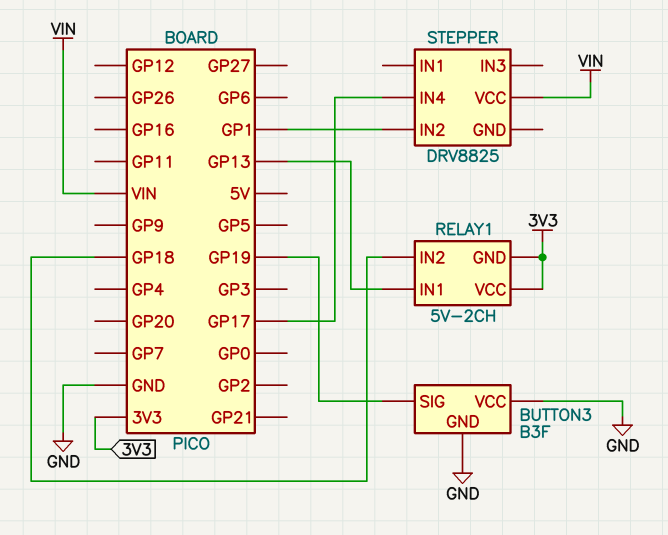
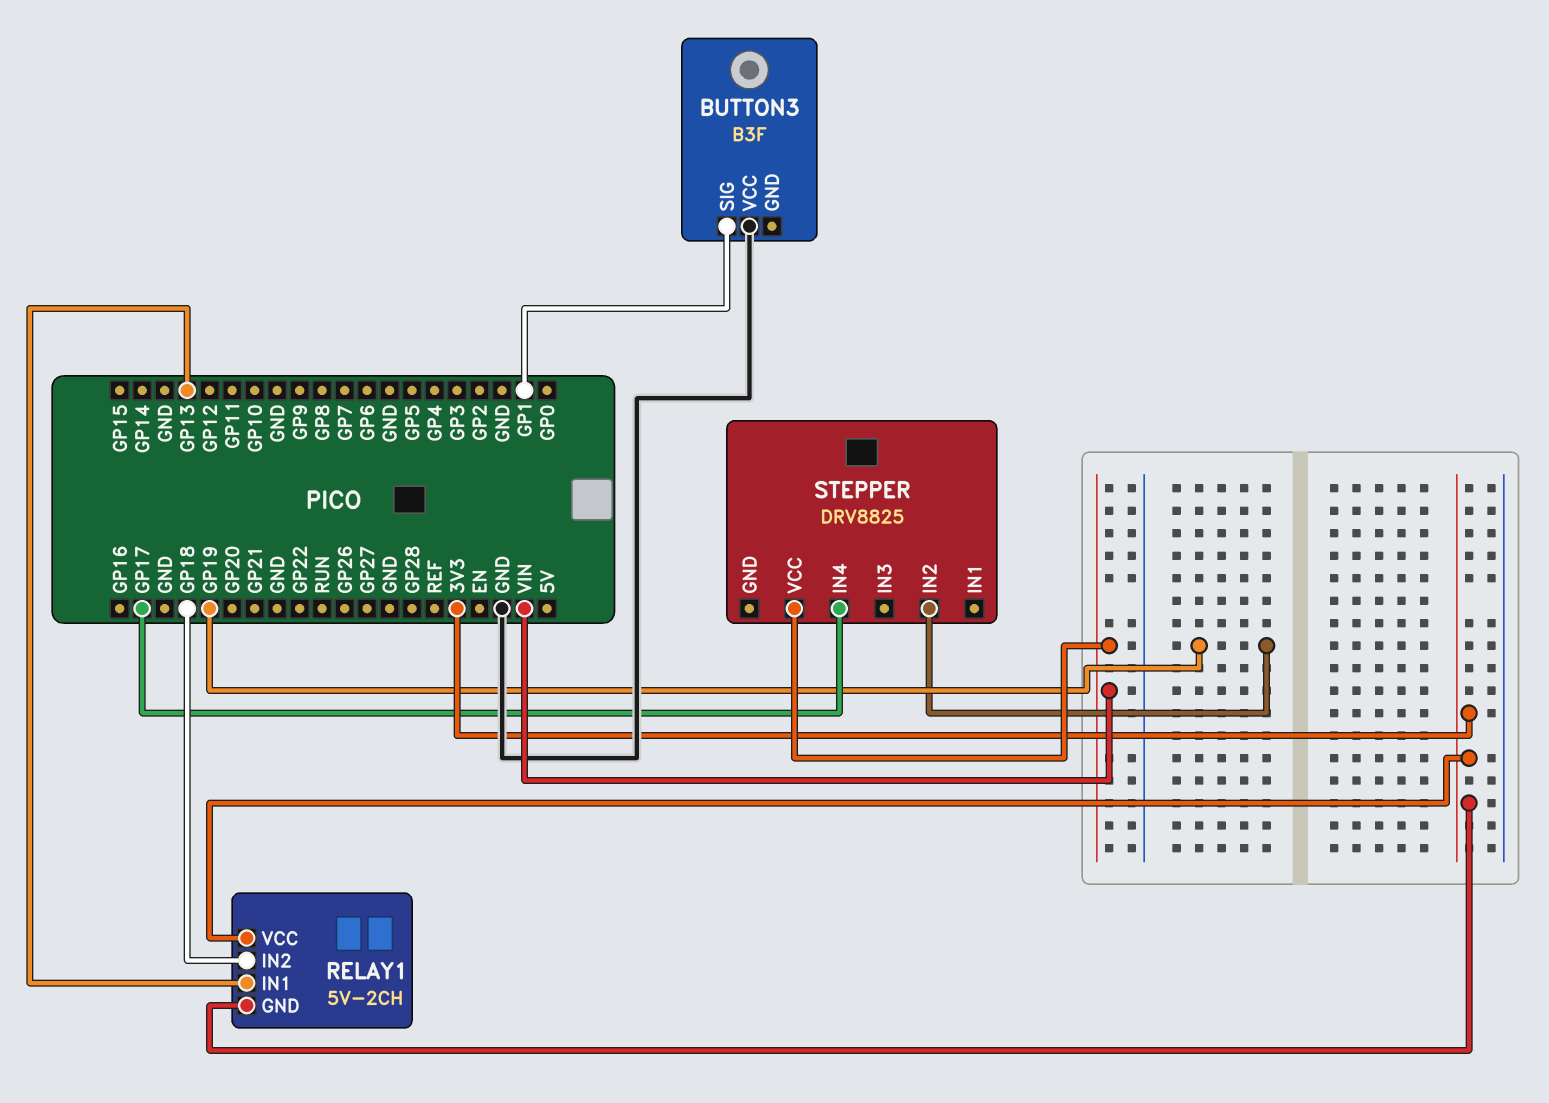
BUTTON3 pin GND: GND -> none
BUTTON3 pin SIG: GP19 -> GP1
STEPPER pin IN2: GP1 -> GP19

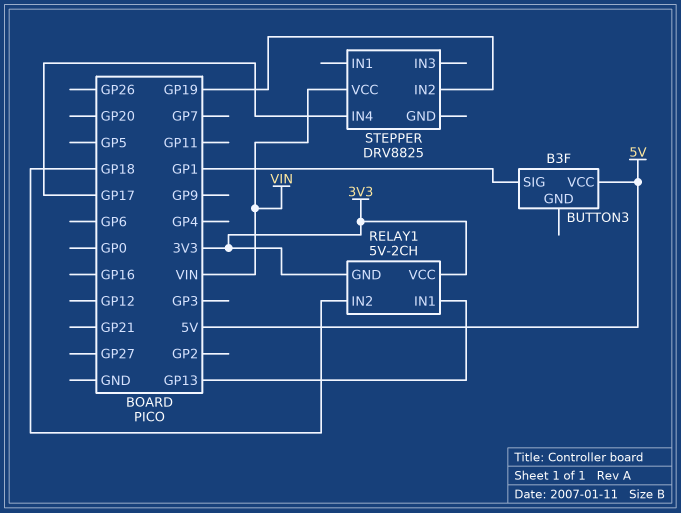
BUTTON3 pin VCC: GND -> 5V

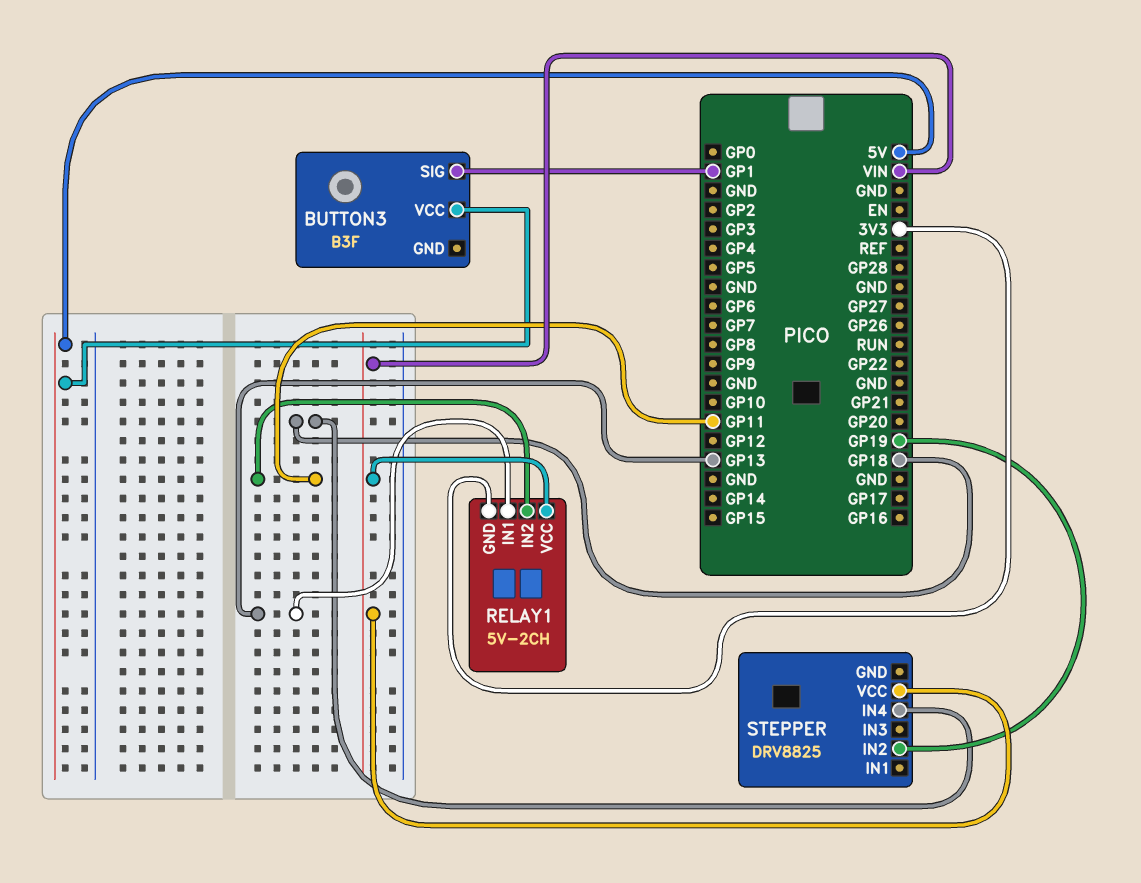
RELAY1 pin IN2: GP18 -> GP11
RELAY1 pin VCC: 3V3 -> VIN
STEPPER pin IN4: GP17 -> GP18

